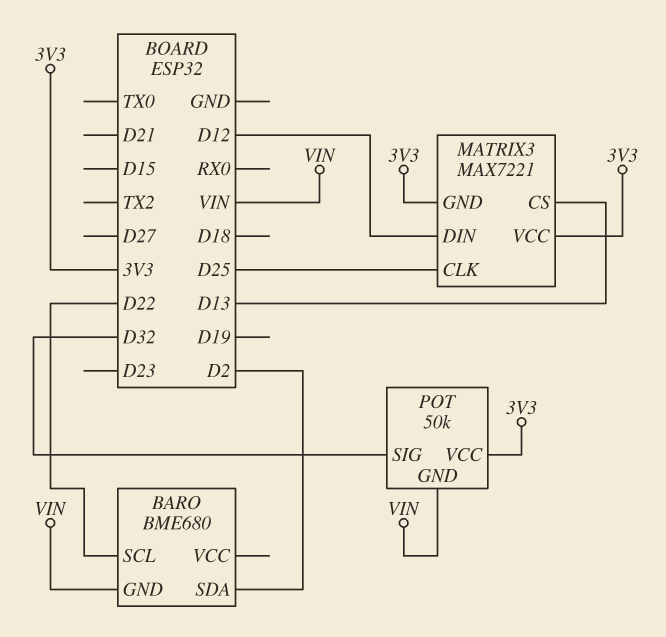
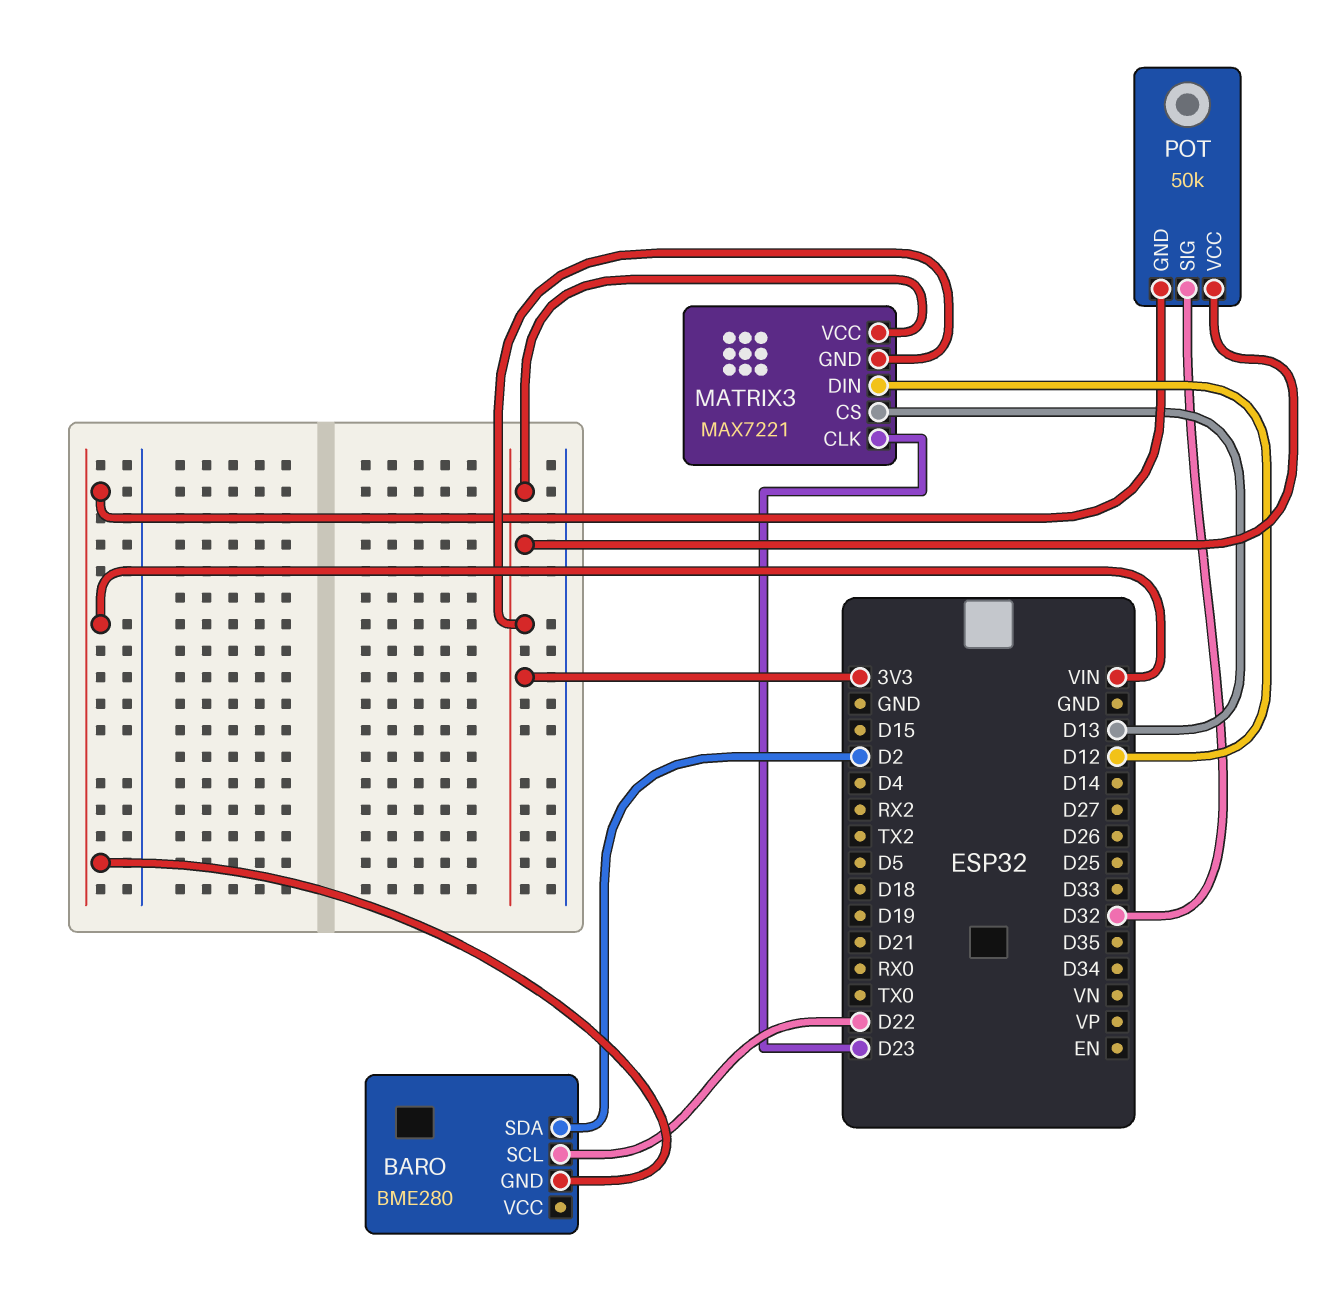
BARO: BME680 -> BME280
MATRIX3 pin CLK: D25 -> D23

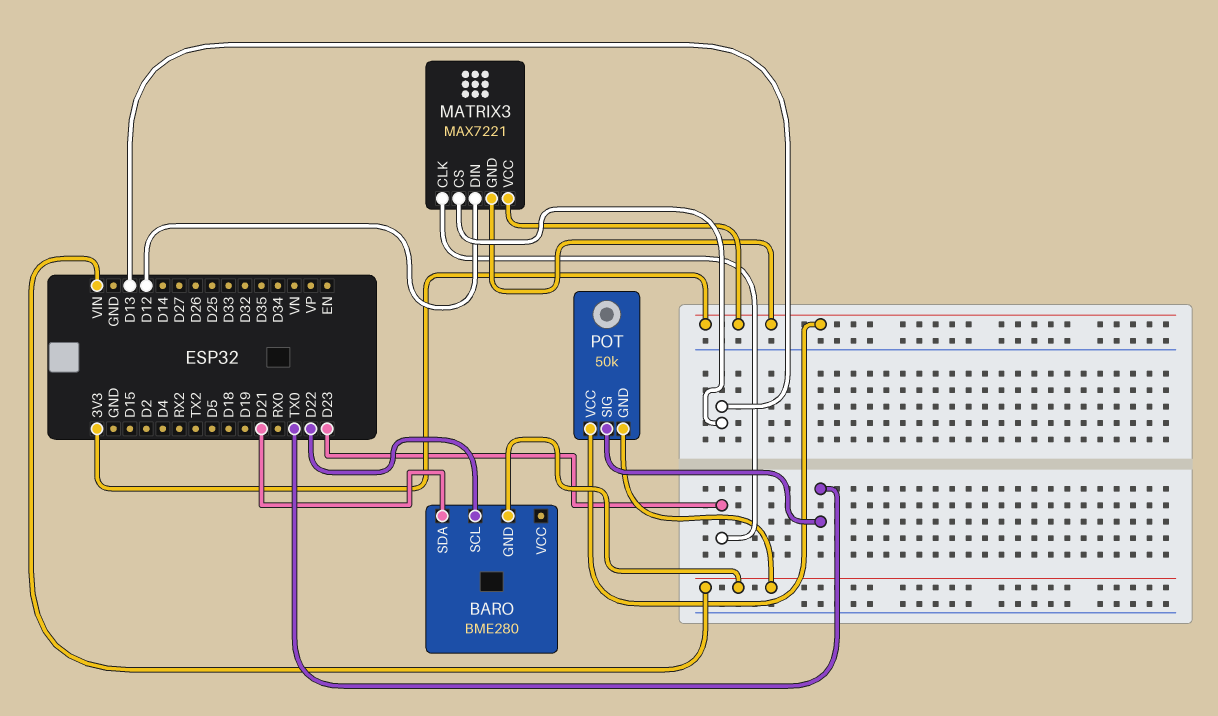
BARO pin SDA: D2 -> D21
POT pin SIG: D32 -> TX0

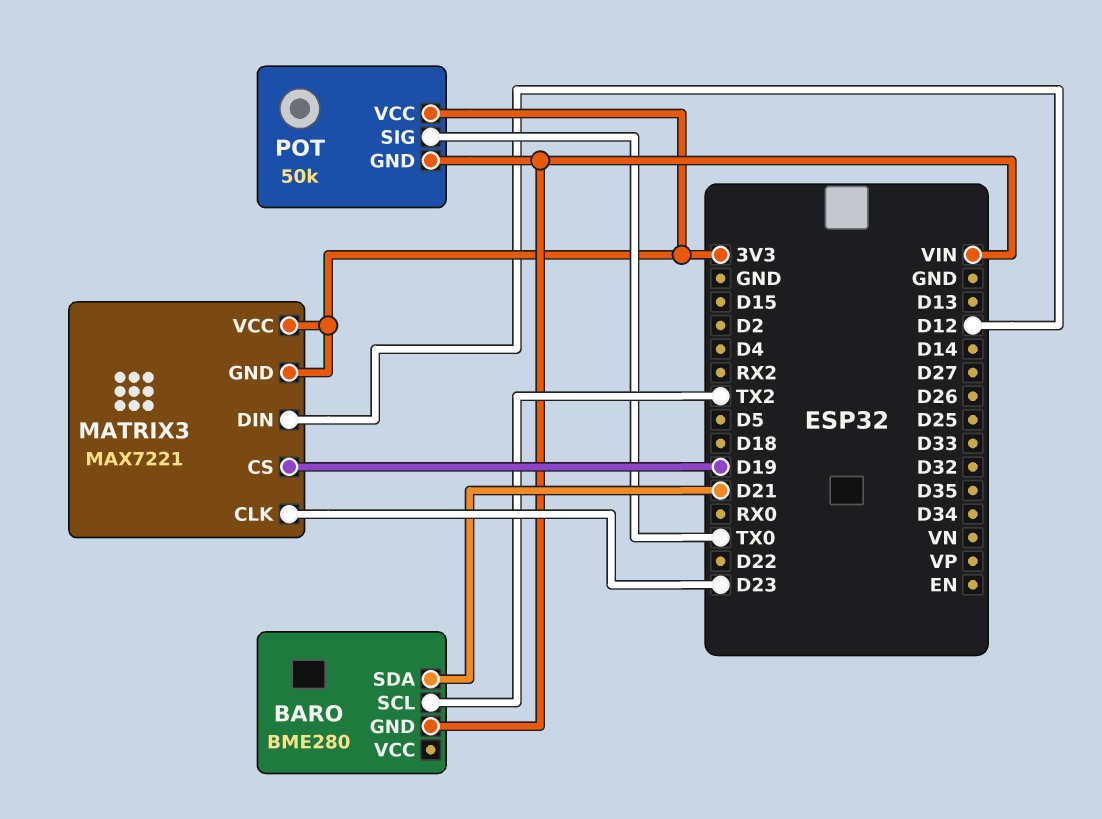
BARO pin SCL: D22 -> TX2
MATRIX3 pin CS: D13 -> D19

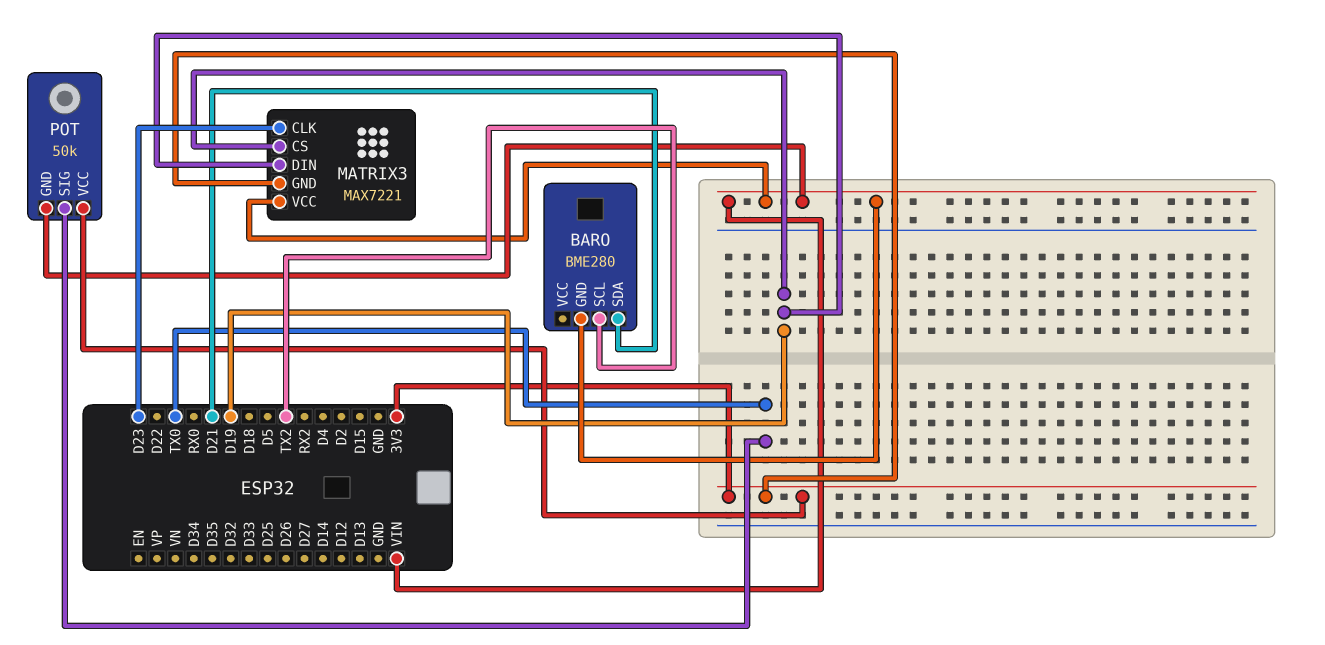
MATRIX3 pin DIN: D12 -> D19
MATRIX3 pin VCC: 3V3 -> VIN

